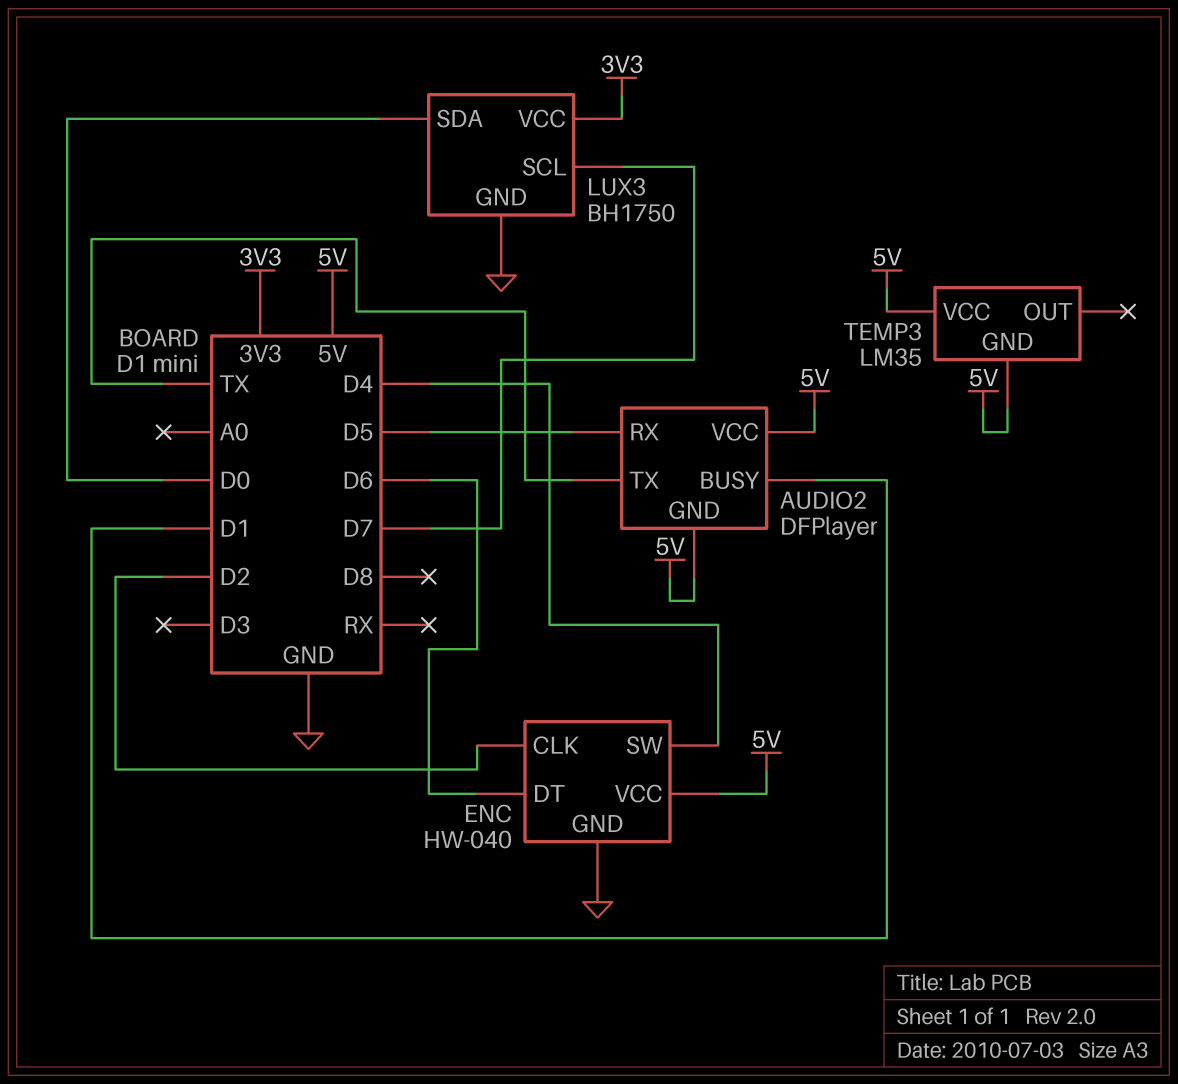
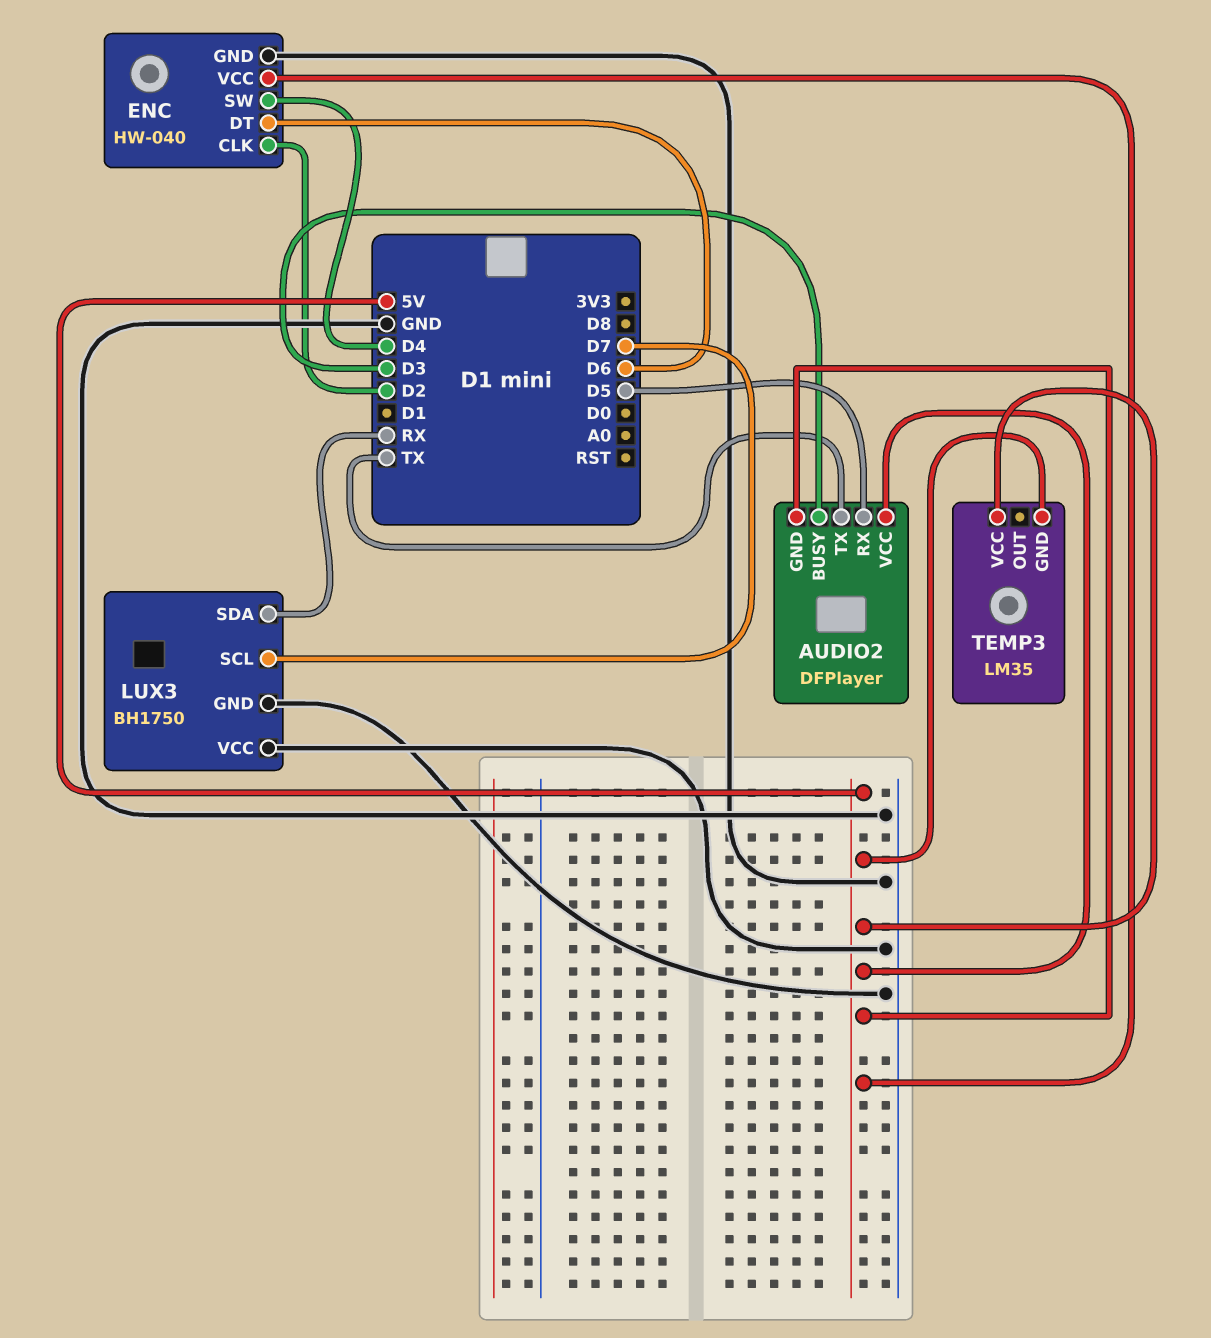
AUDIO2 pin BUSY: D1 -> D3
LUX3 pin SDA: D0 -> RX
LUX3 pin VCC: 3V3 -> GND

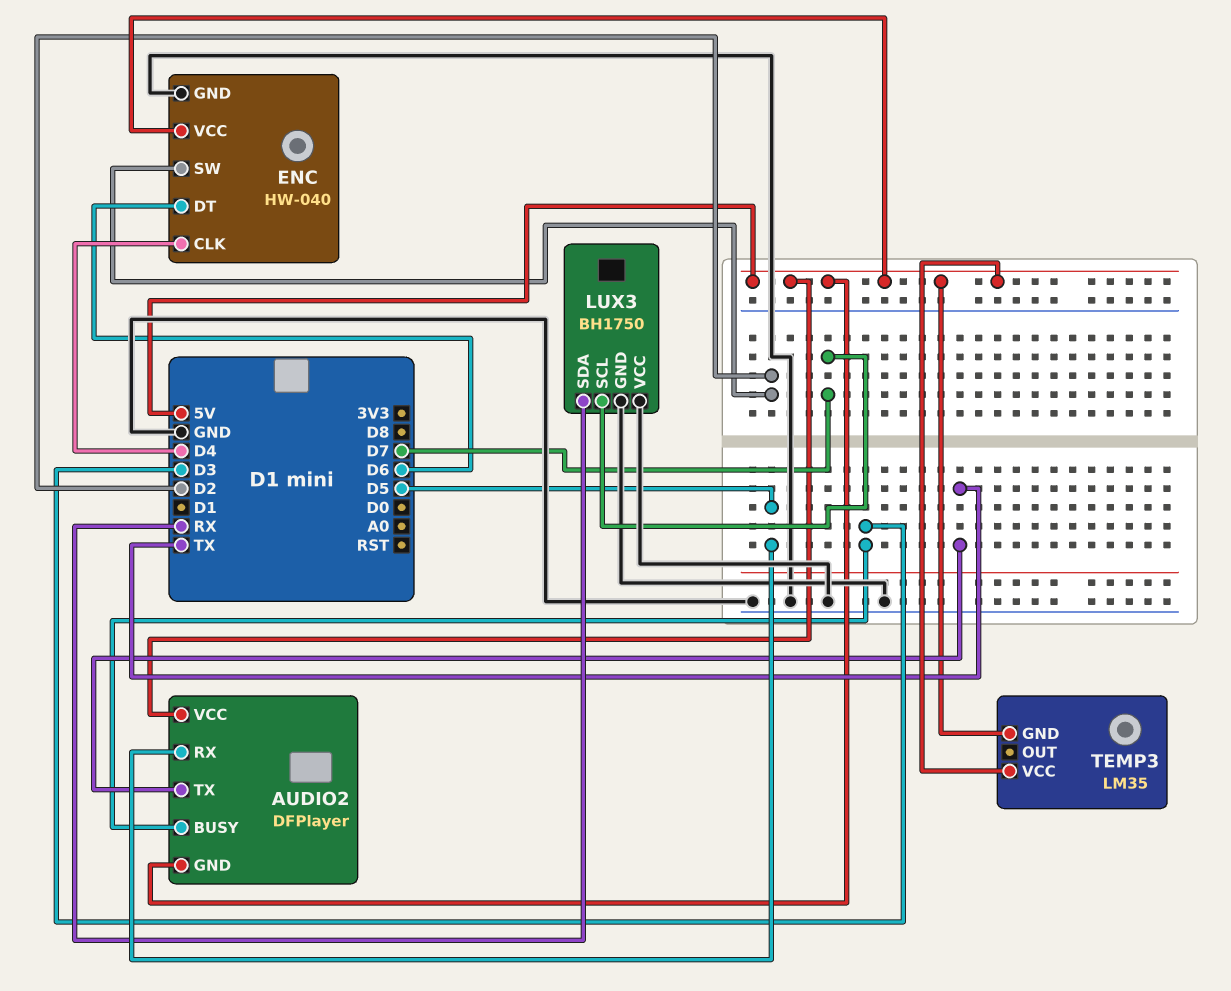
ENC pin CLK: D2 -> D4
ENC pin SW: D4 -> D2

